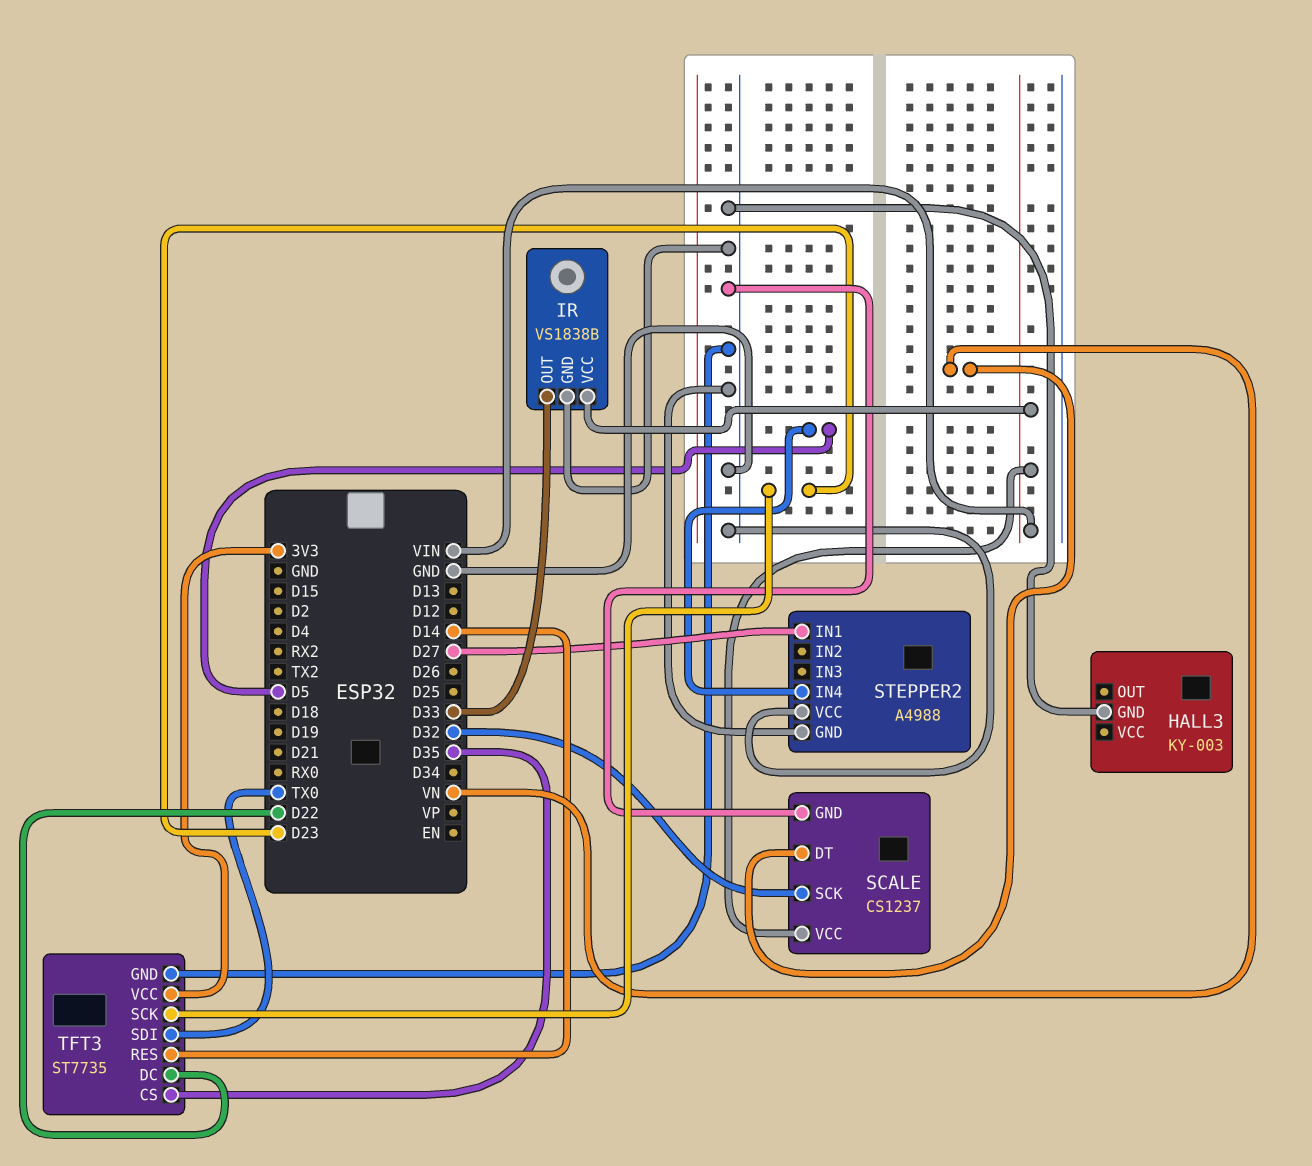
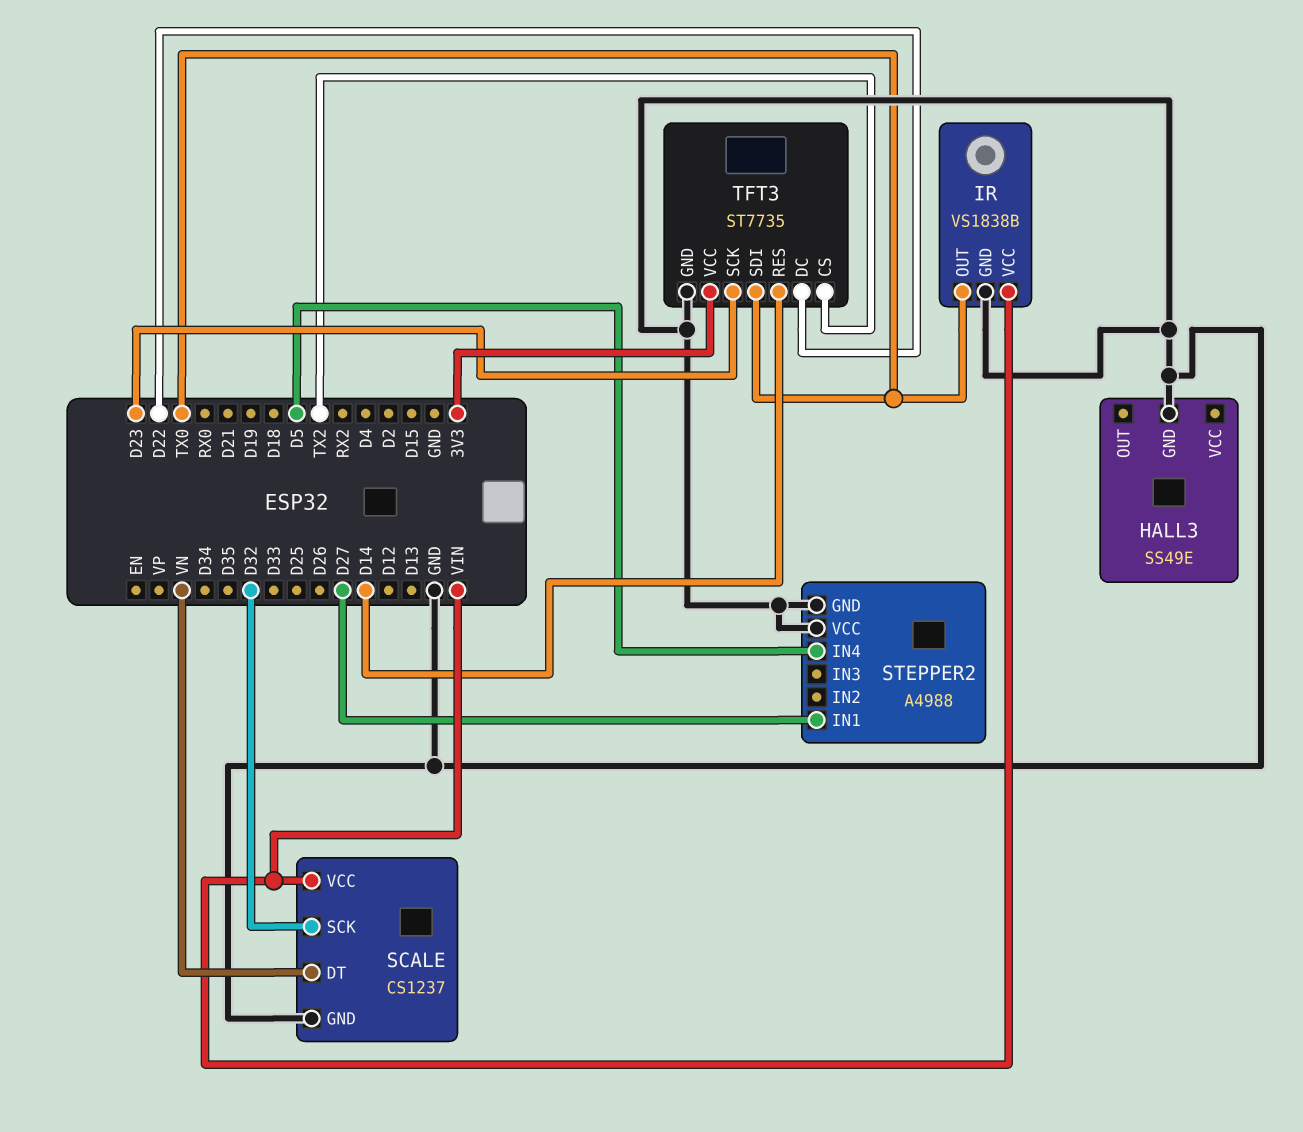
HALL3: KY-003 -> SS49E
IR pin OUT: D33 -> TX0
TFT3 pin CS: D35 -> TX2

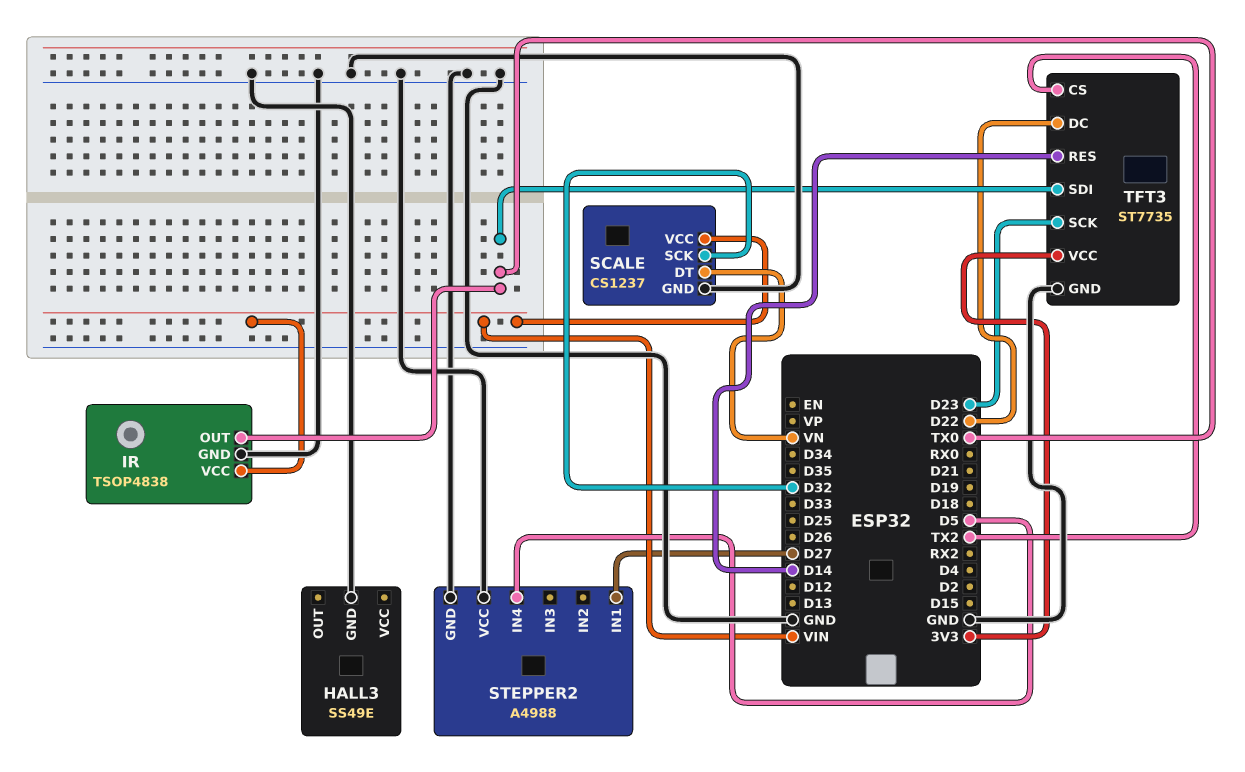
IR: VS1838B -> TSOP4838

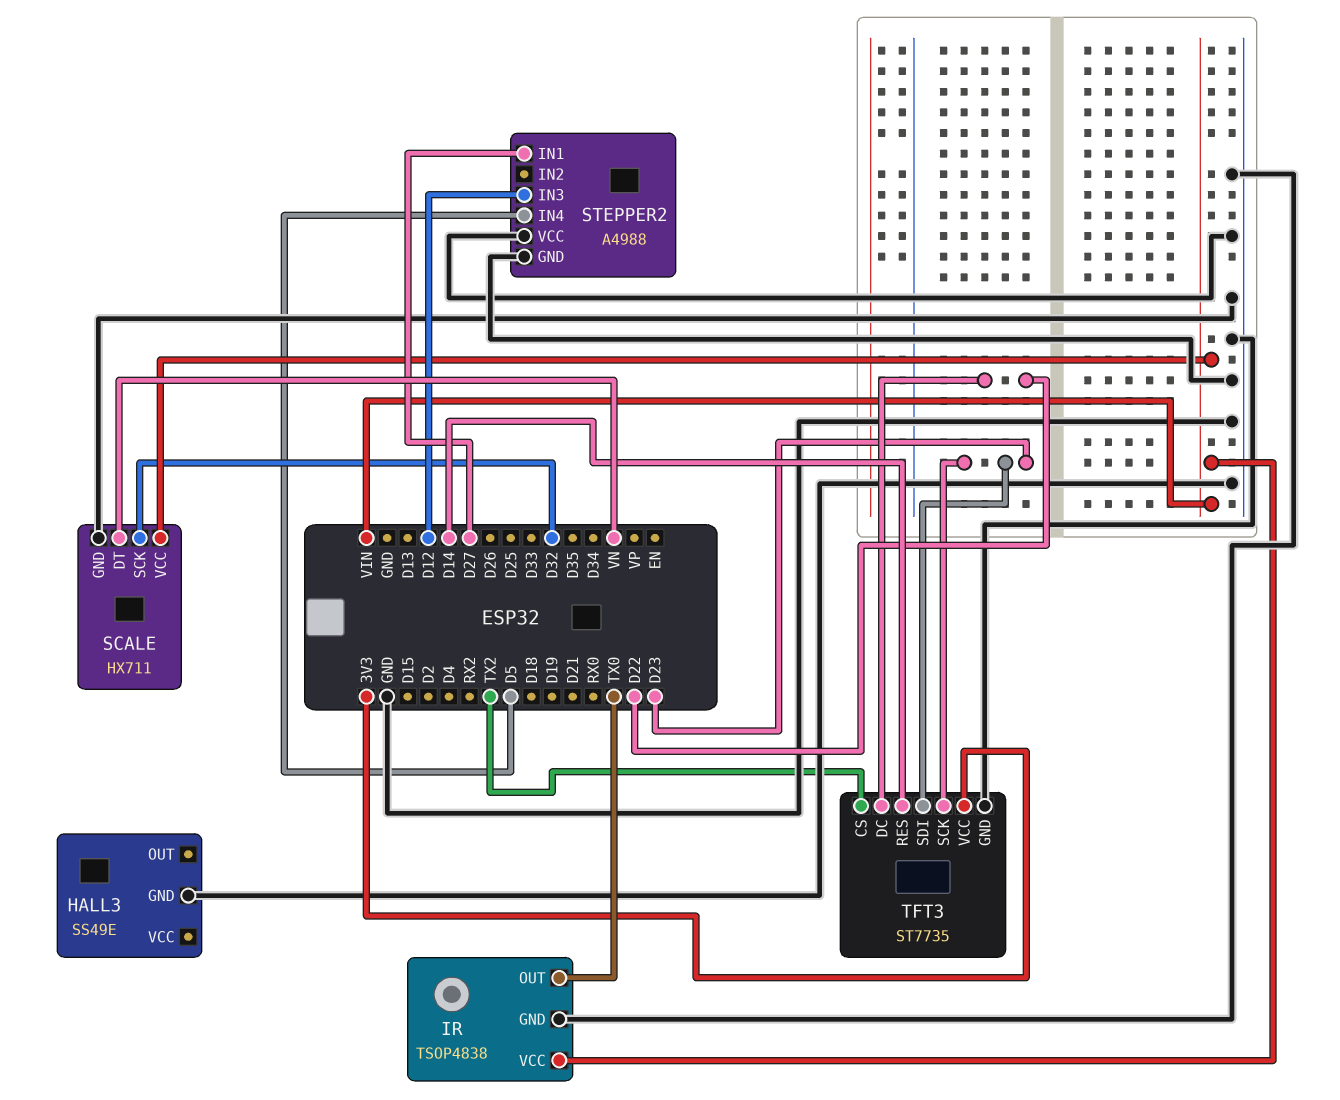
SCALE: CS1237 -> HX711
STEPPER2 pin IN3: none -> D12
TFT3 pin SDI: TX0 -> D23

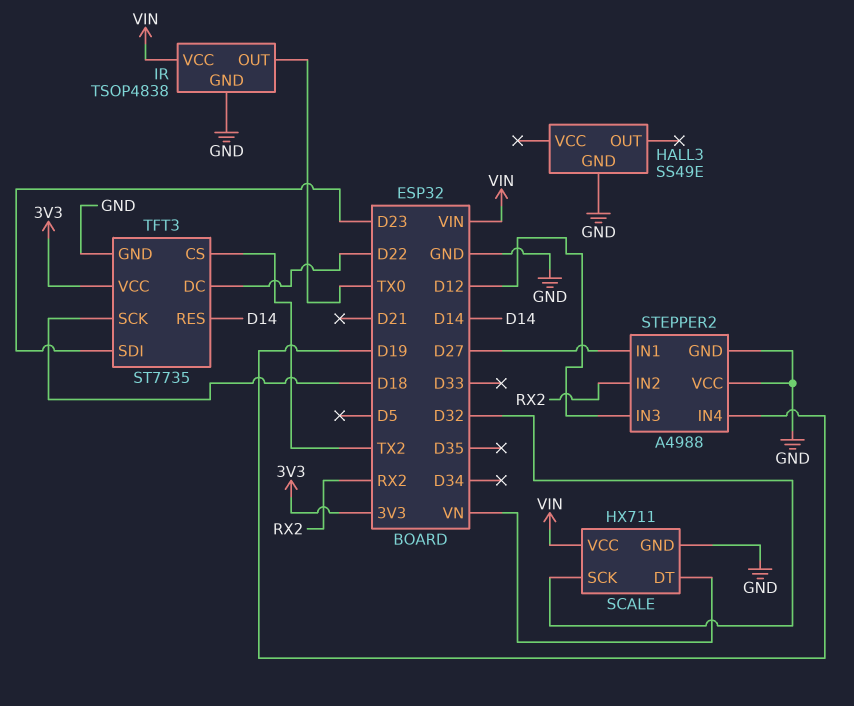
STEPPER2 pin IN2: none -> RX2
STEPPER2 pin IN4: D5 -> D19
TFT3 pin SCK: D23 -> D18

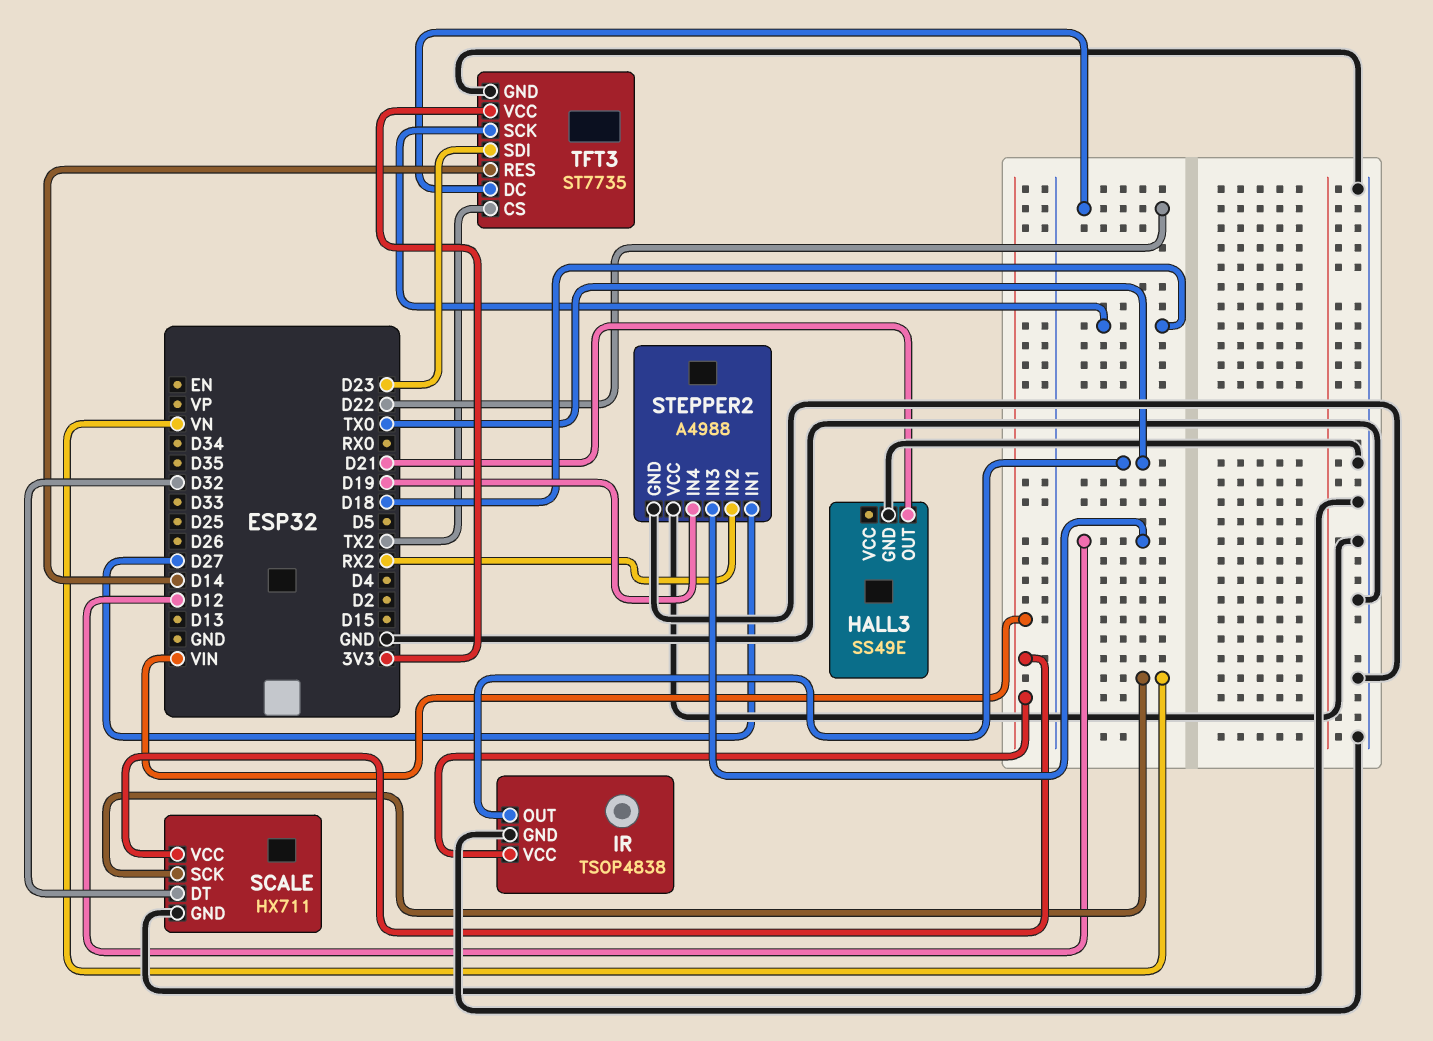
HALL3 pin OUT: none -> D21
SCALE pin DT: VN -> D32
SCALE pin SCK: D32 -> VN

